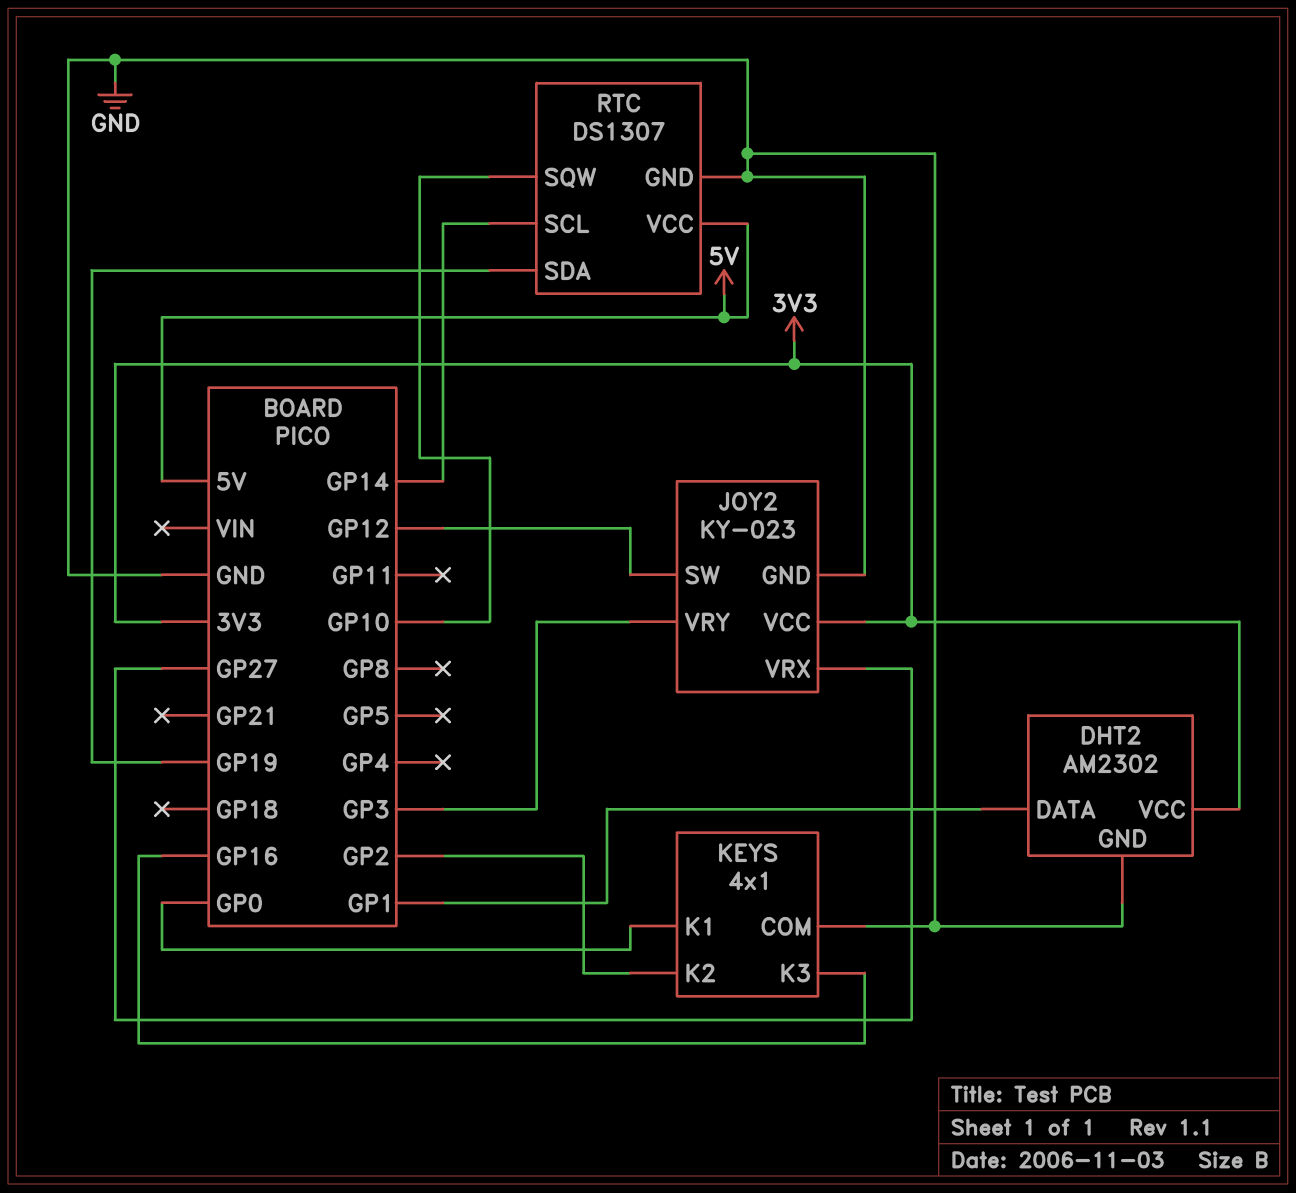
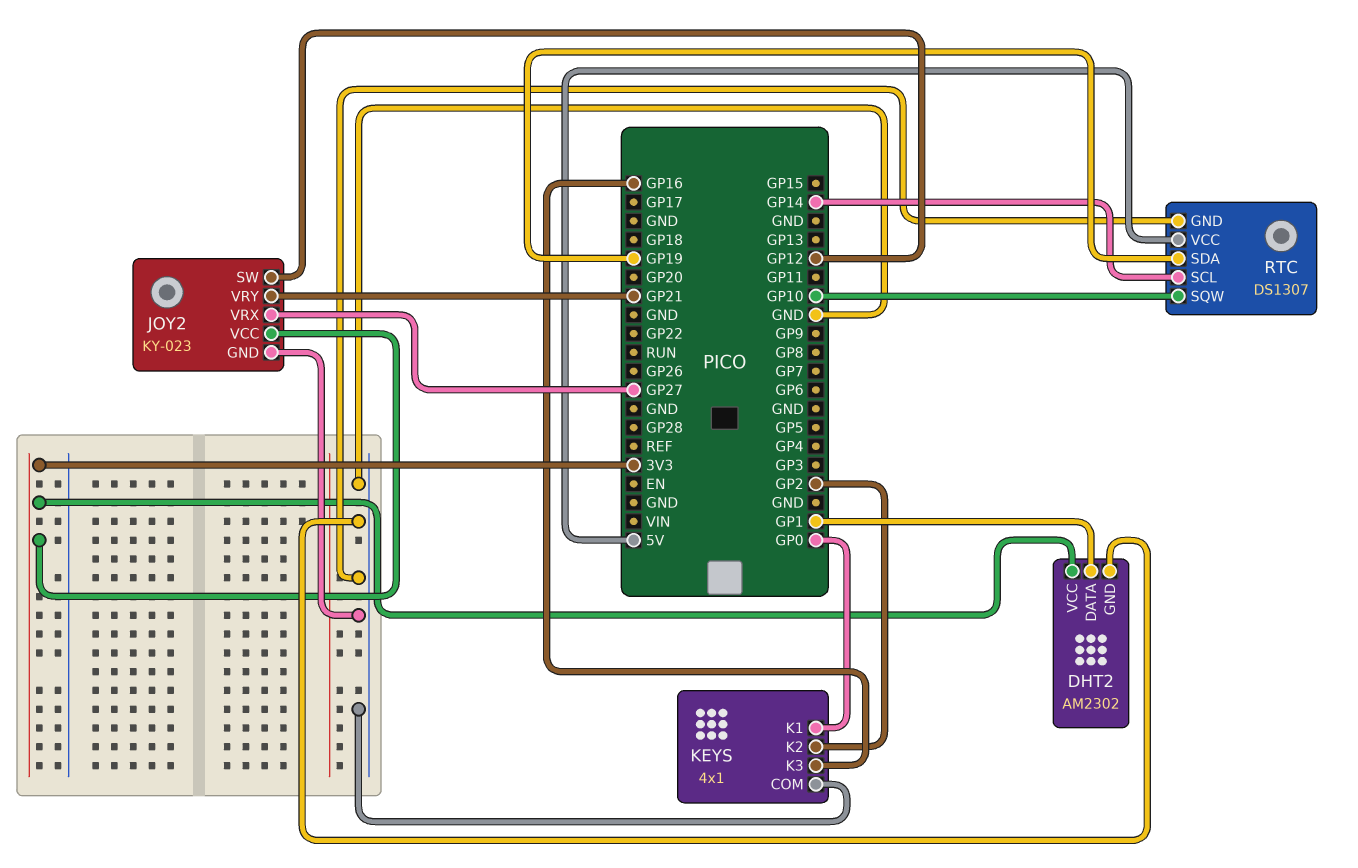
JOY2 pin VRY: GP3 -> GP21

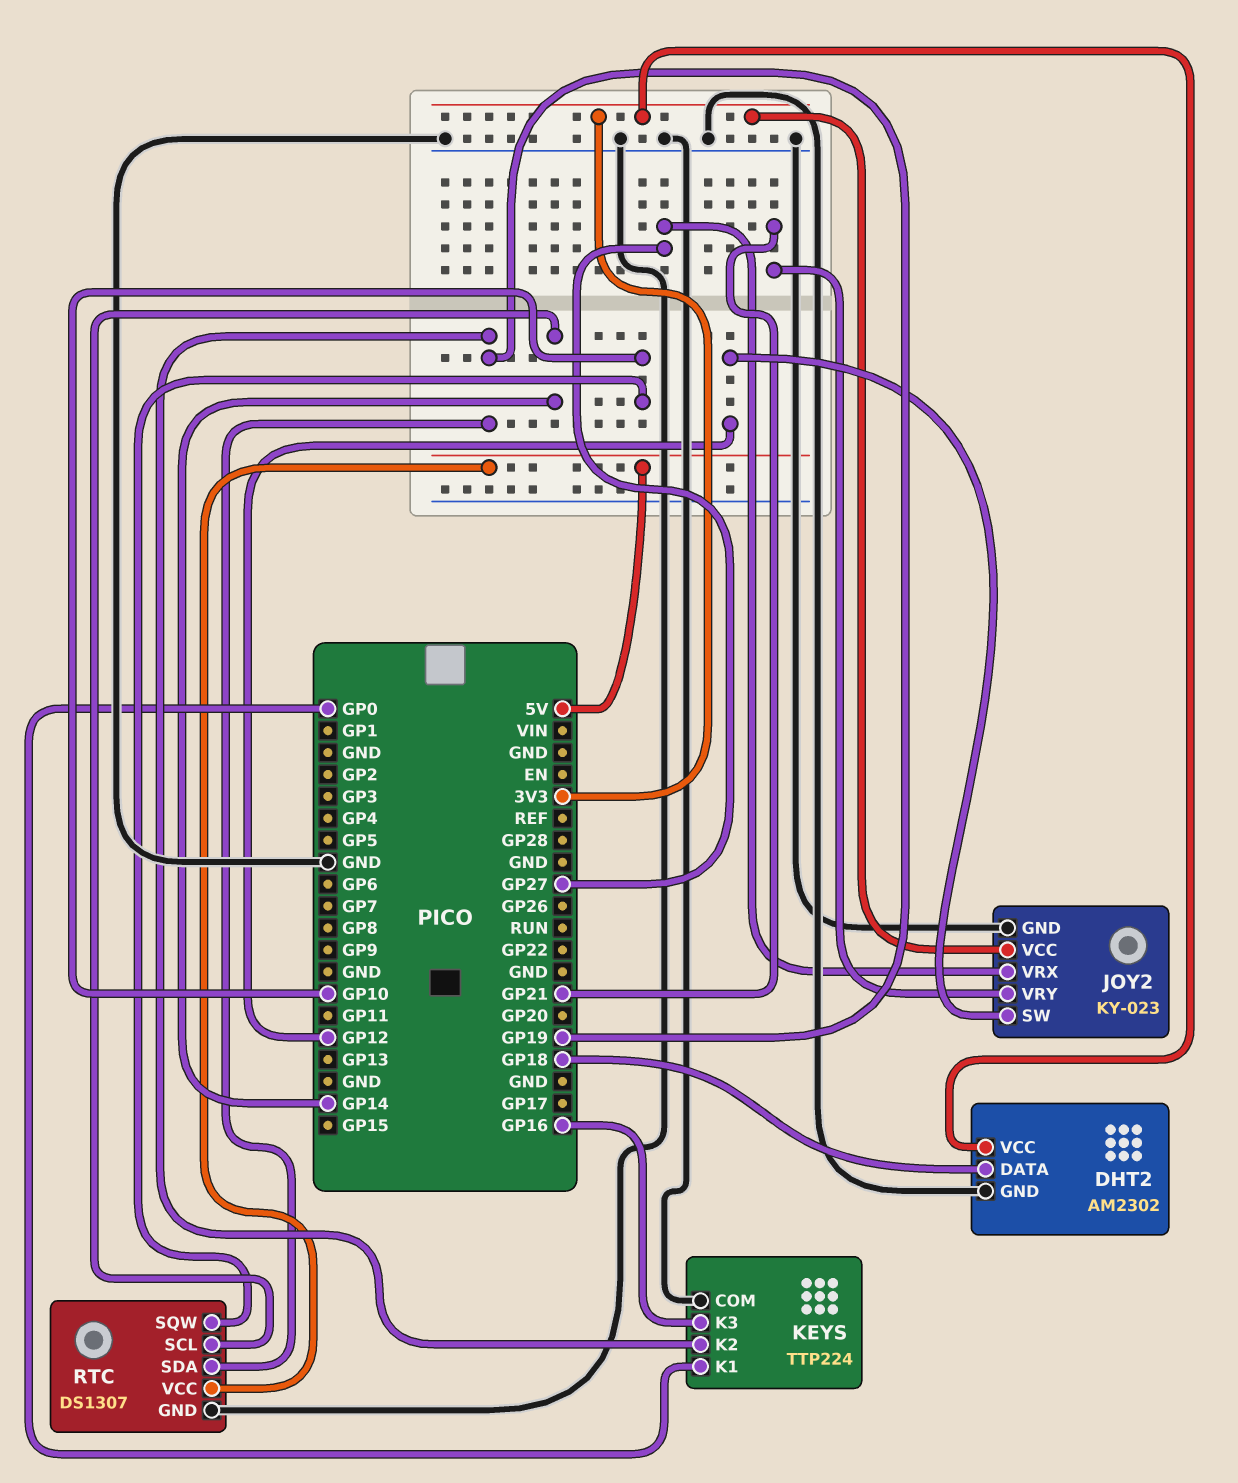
DHT2 pin DATA: GP1 -> GP18
KEYS: 4x1 -> TTP224
KEYS pin K2: GP2 -> GP19

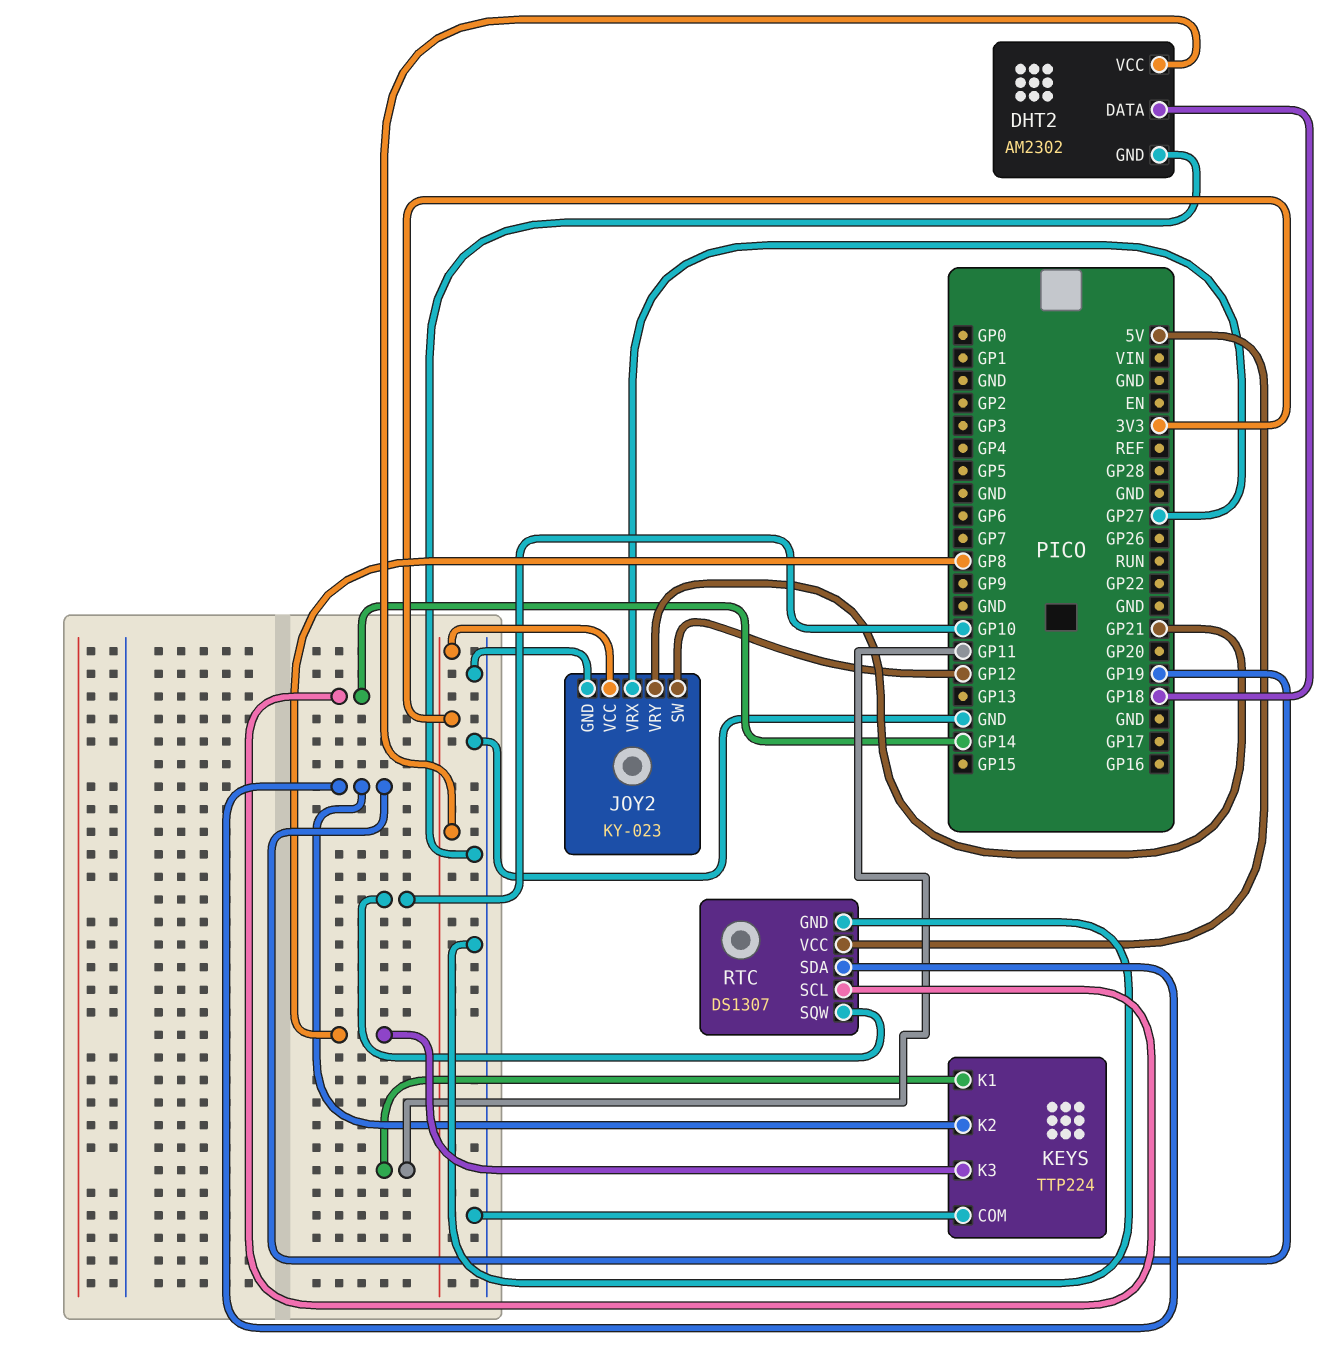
KEYS pin K1: GP0 -> GP11
KEYS pin K3: GP16 -> GP8

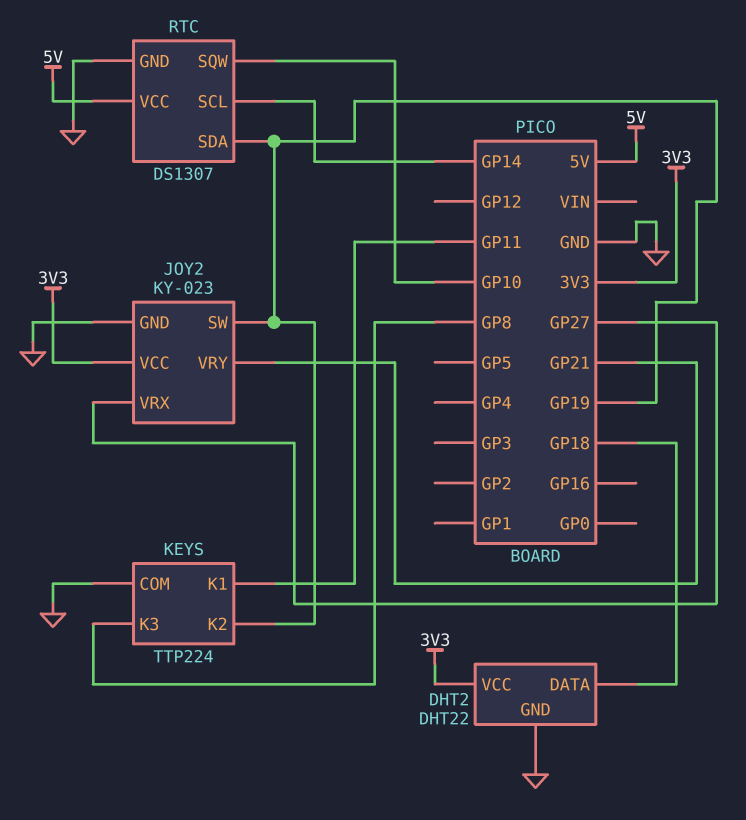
DHT2: AM2302 -> DHT22
JOY2 pin SW: GP12 -> GP19

